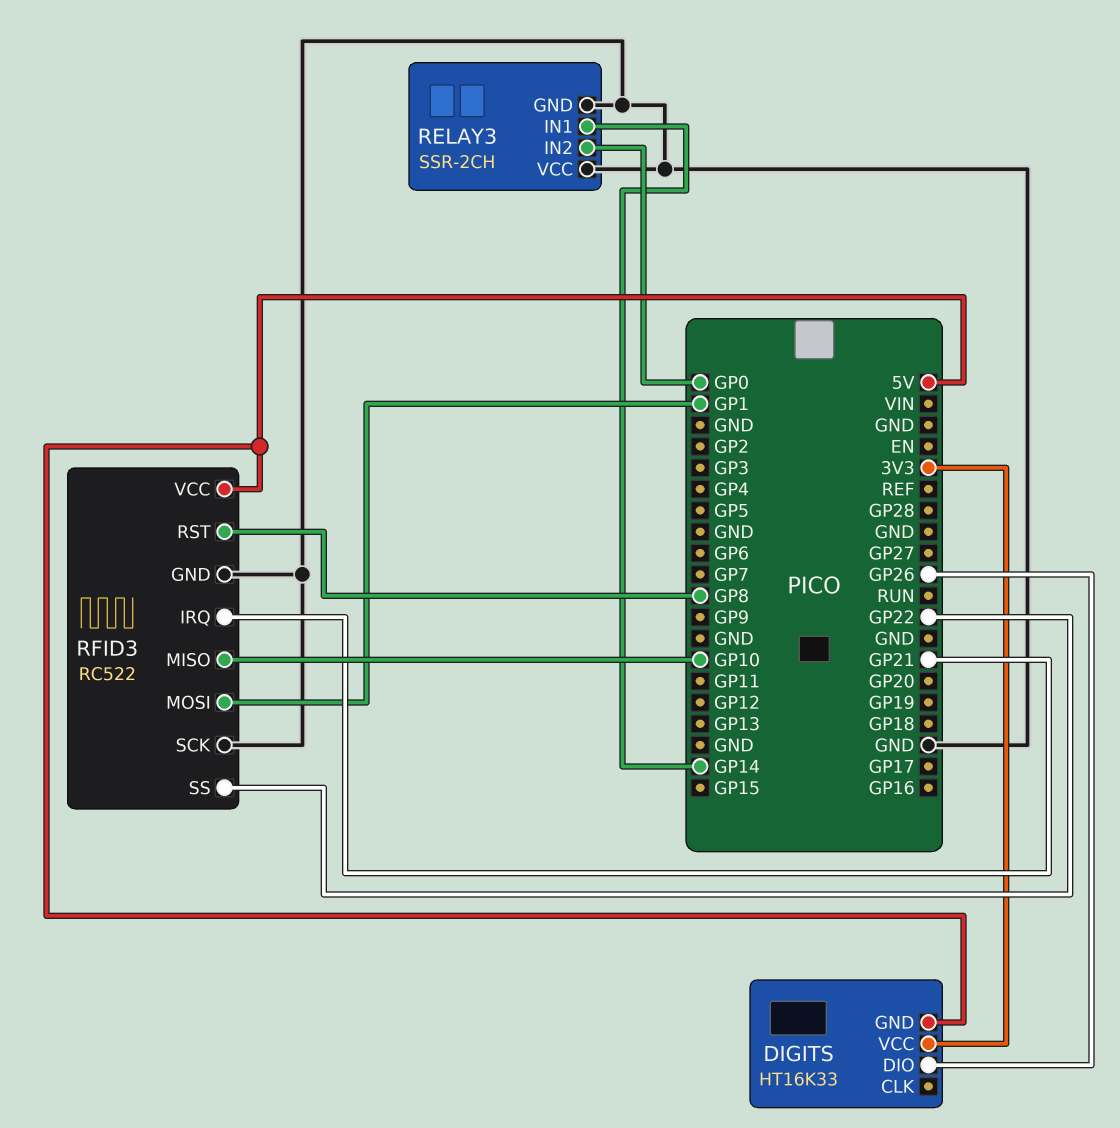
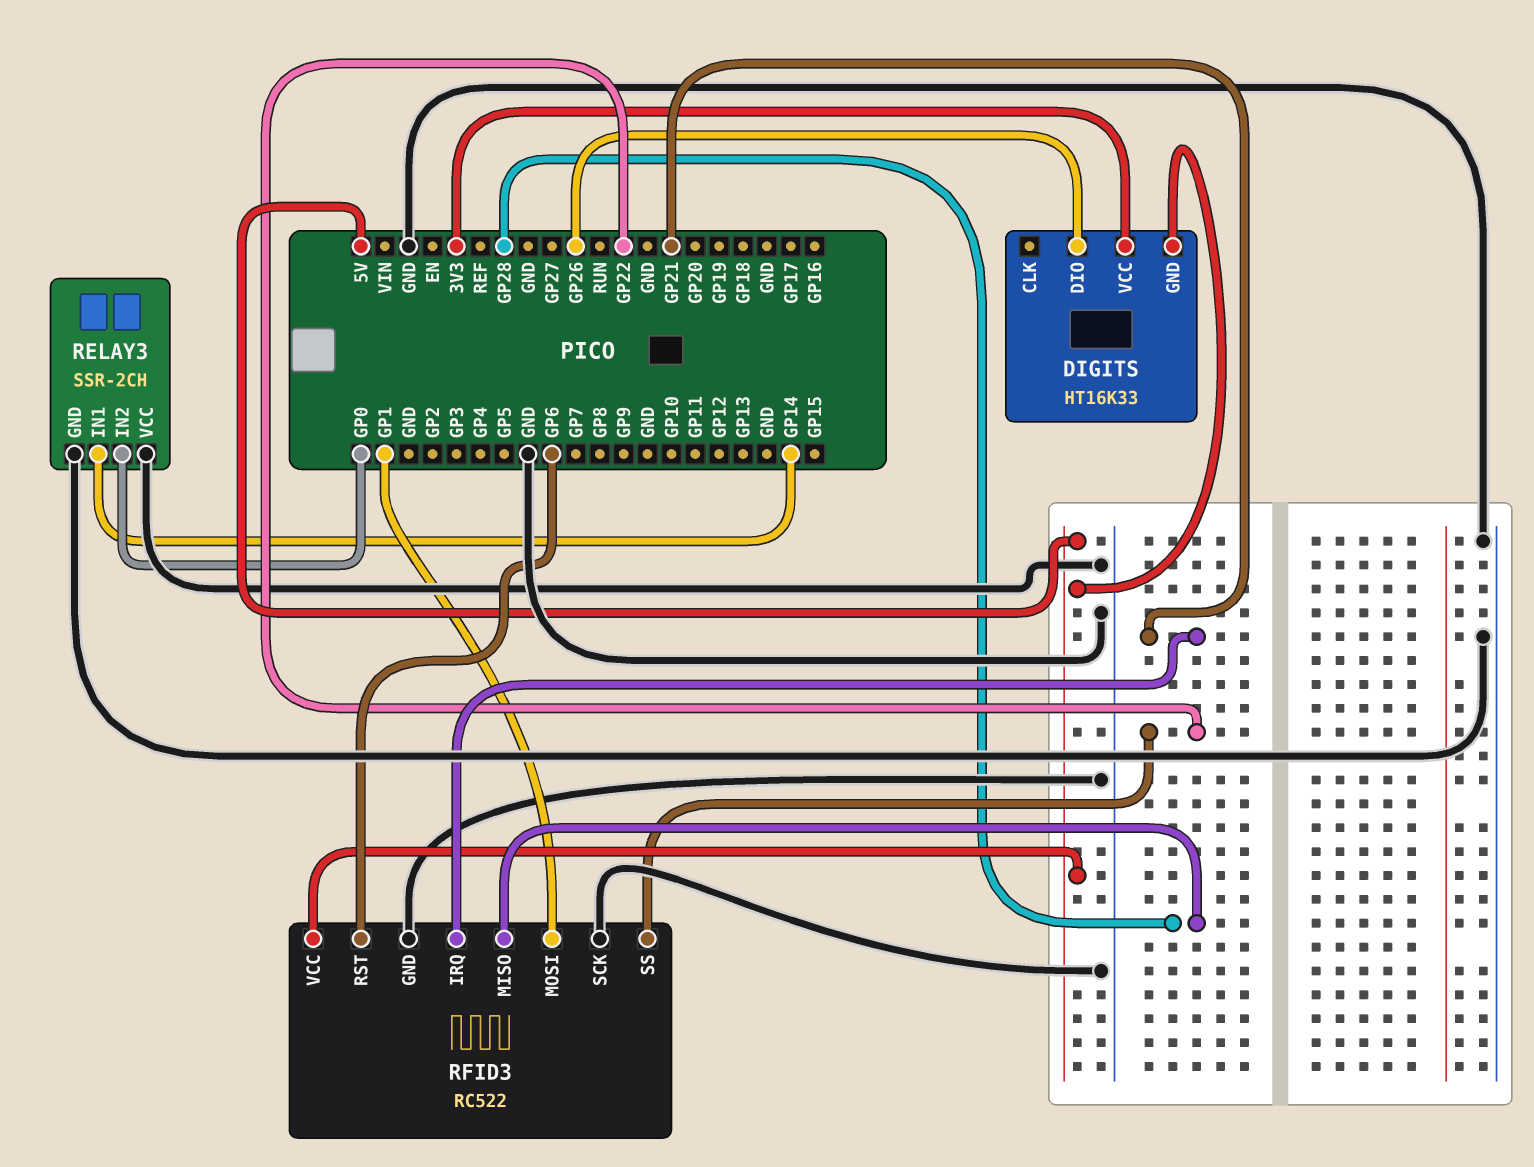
RFID3 pin MISO: GP10 -> GP28
RFID3 pin RST: GP8 -> GP6

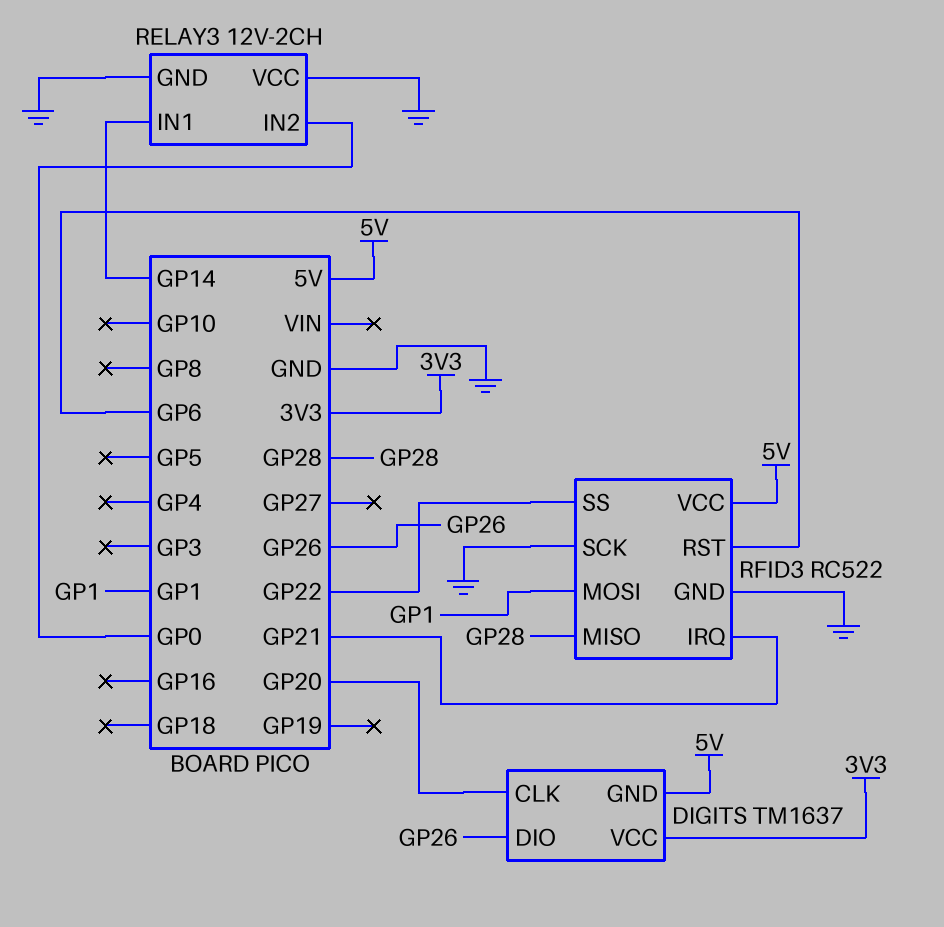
DIGITS: HT16K33 -> TM1637
DIGITS pin CLK: none -> GP20
RELAY3: SSR-2CH -> 12V-2CH

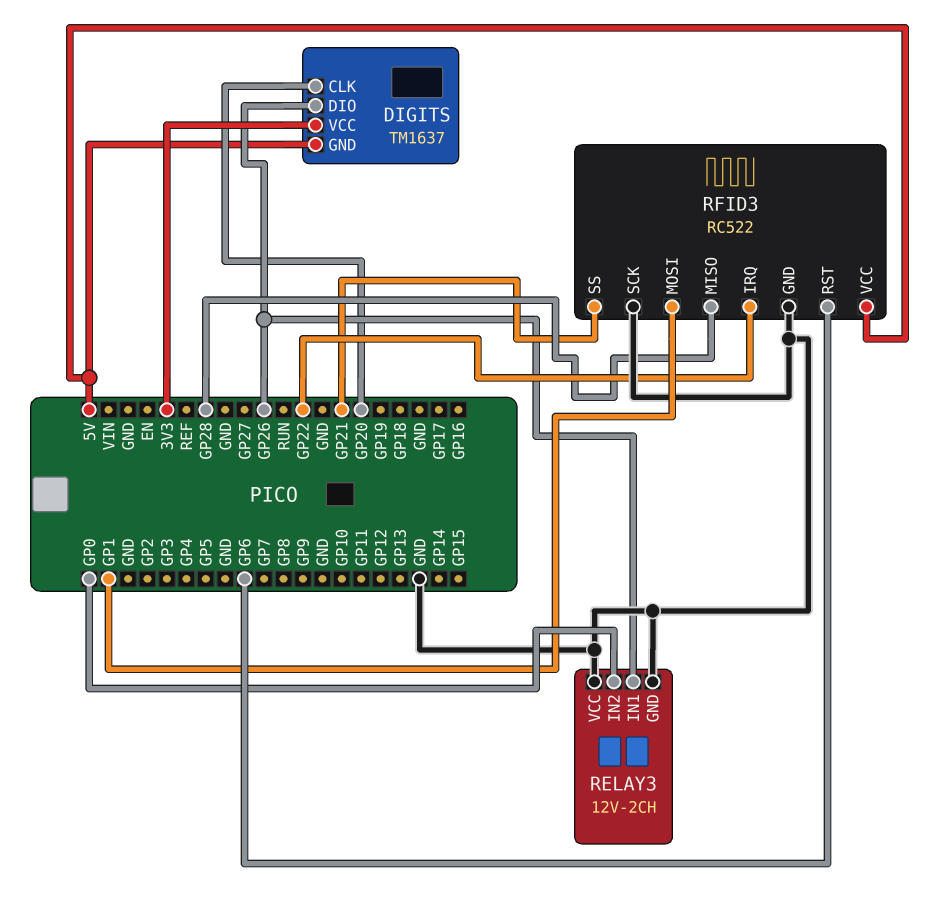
RELAY3 pin IN1: GP14 -> GP26
RFID3 pin IRQ: GP21 -> GP22
RFID3 pin SS: GP22 -> GP21

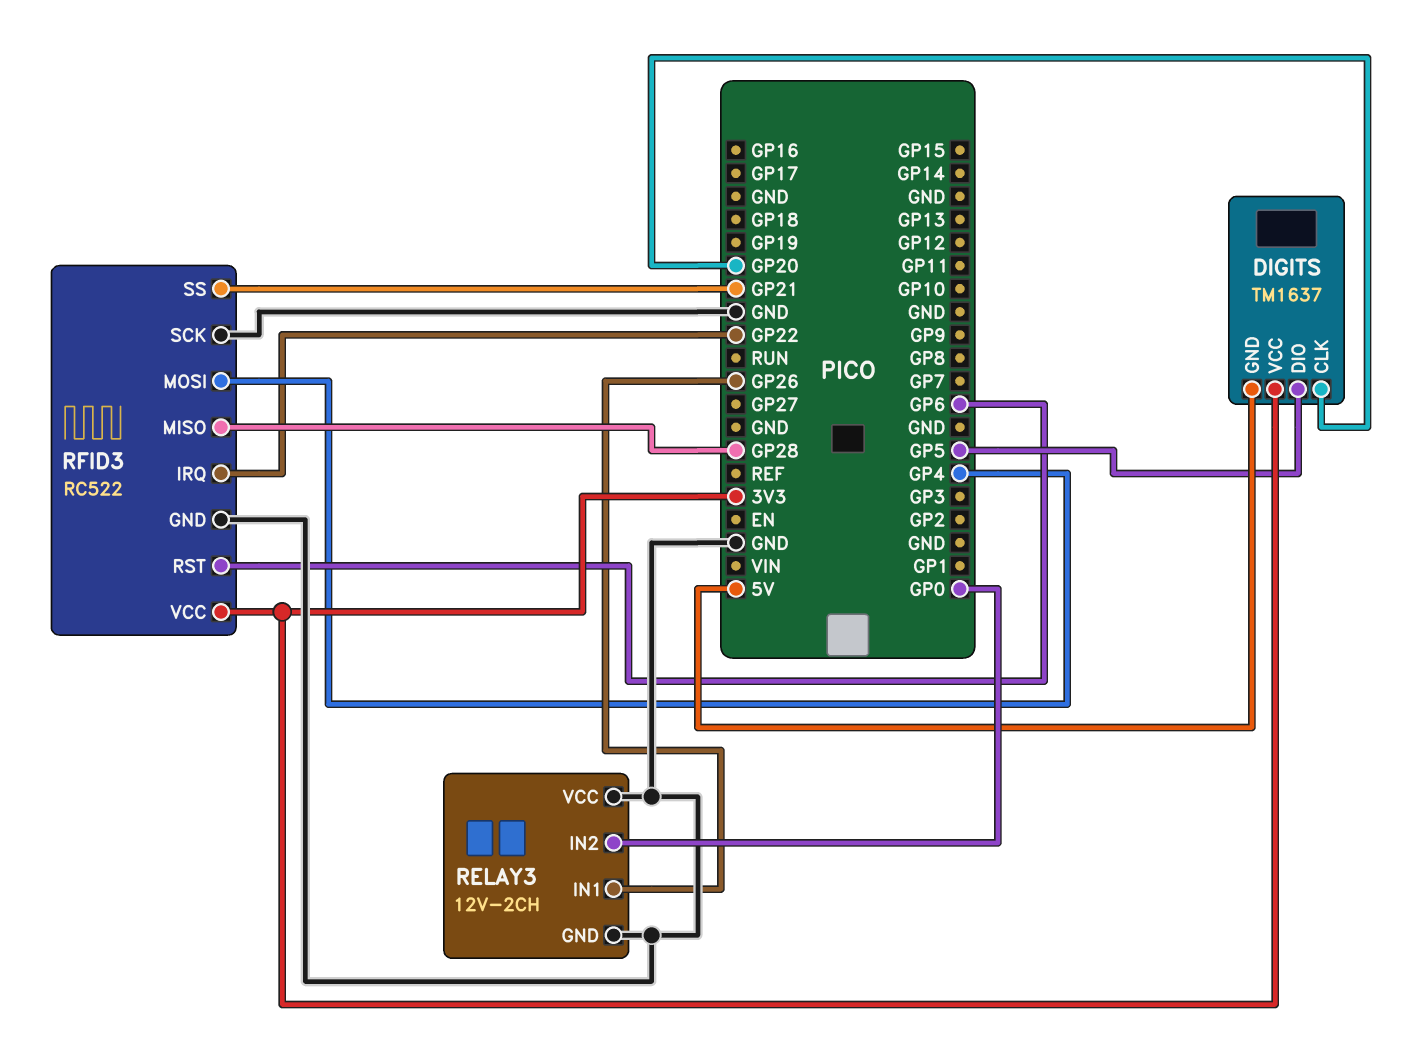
DIGITS pin DIO: GP26 -> GP5
RFID3 pin MOSI: GP1 -> GP4
RFID3 pin VCC: 5V -> 3V3

